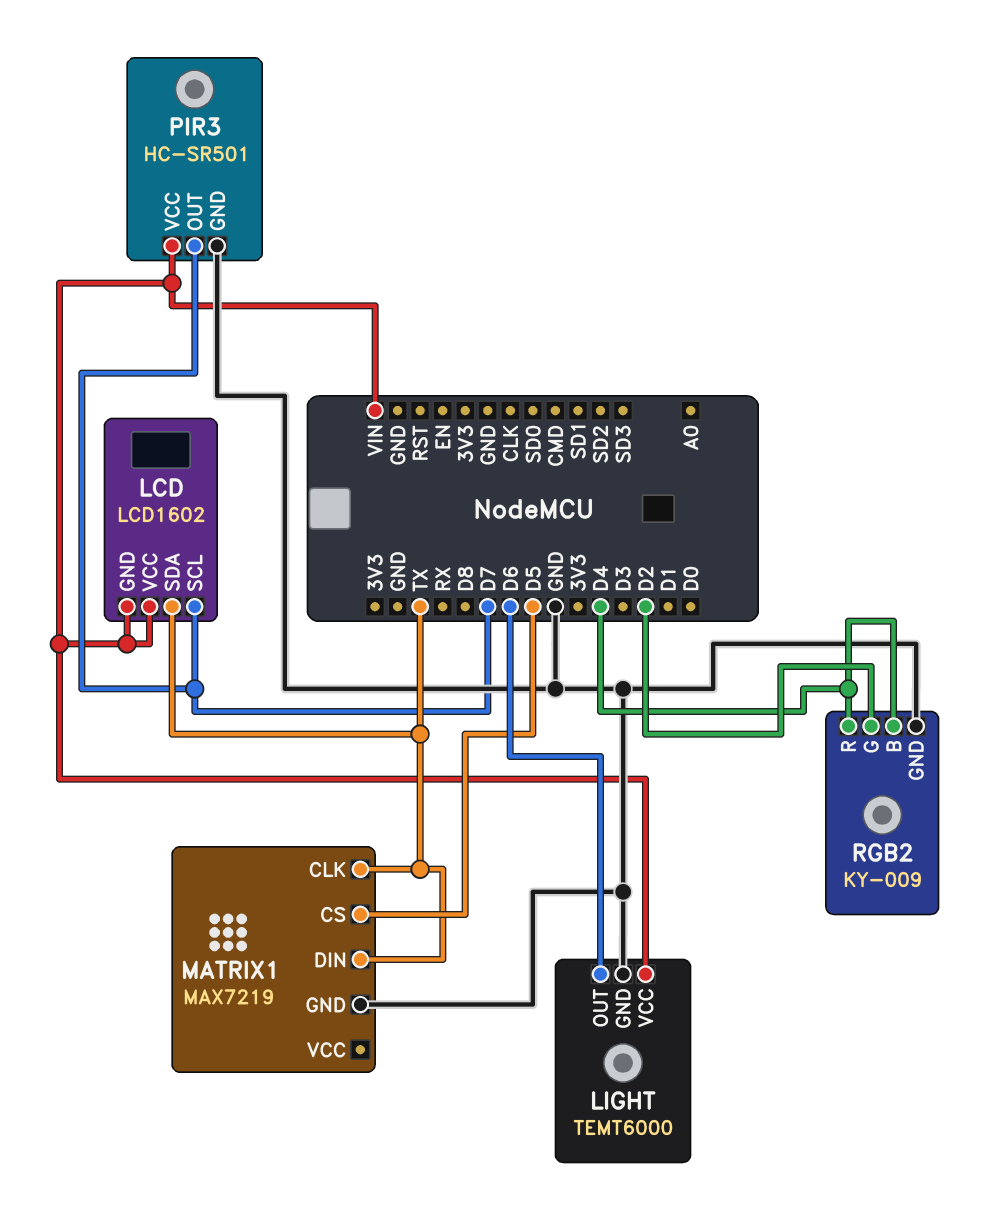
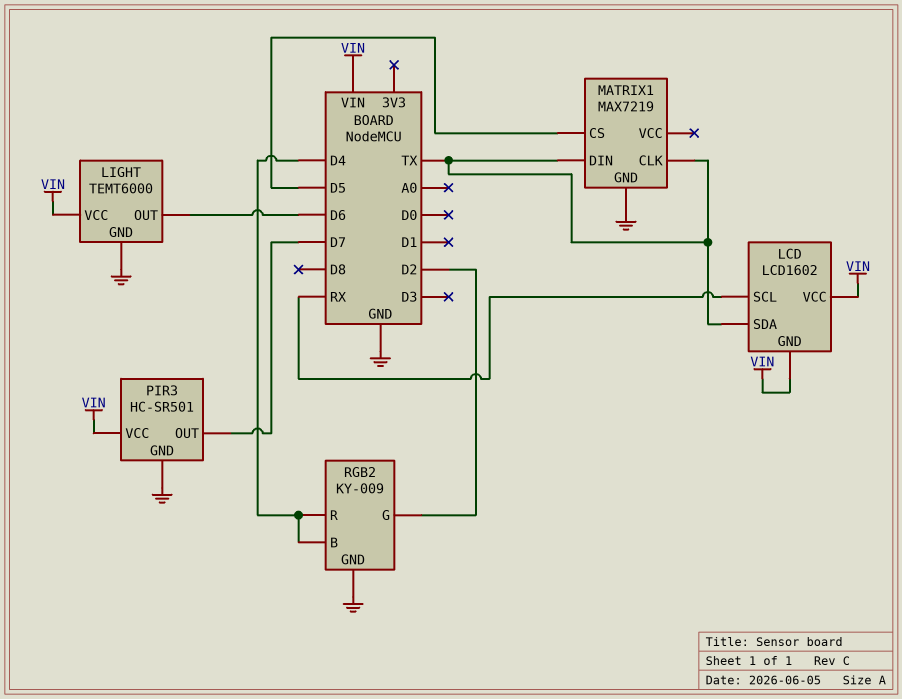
LCD pin SCL: D7 -> RX

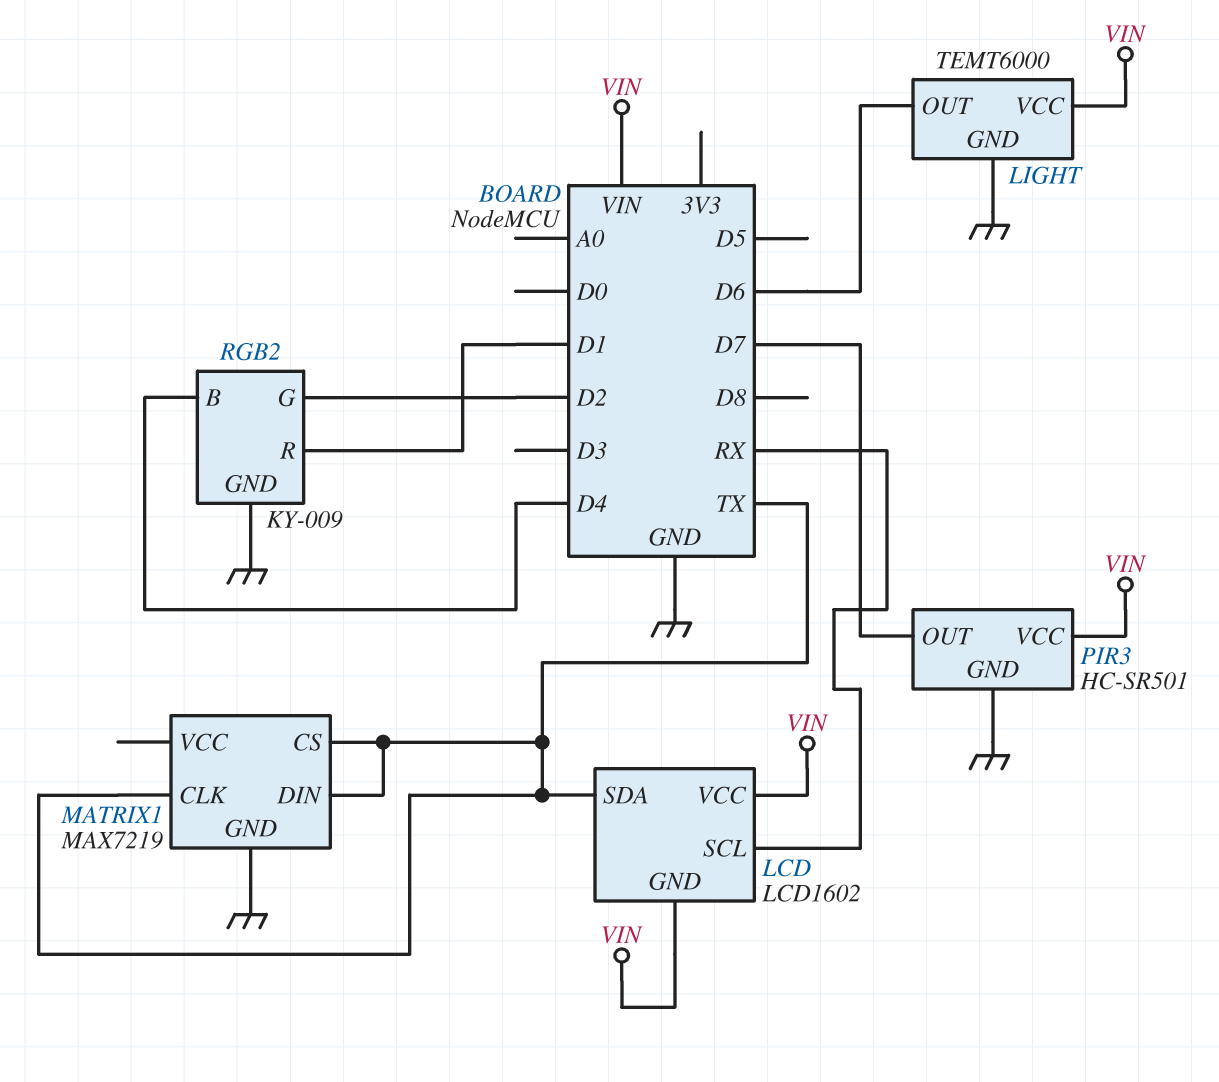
MATRIX1 pin CS: D5 -> TX
RGB2 pin R: D4 -> D1

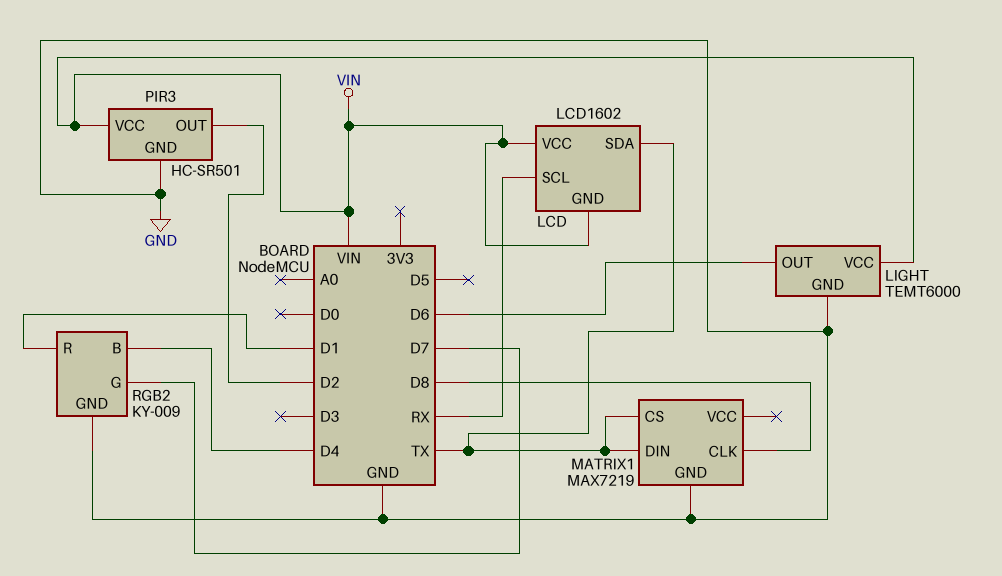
MATRIX1 pin CLK: TX -> D8
PIR3 pin OUT: D7 -> D2
RGB2 pin G: D2 -> D7

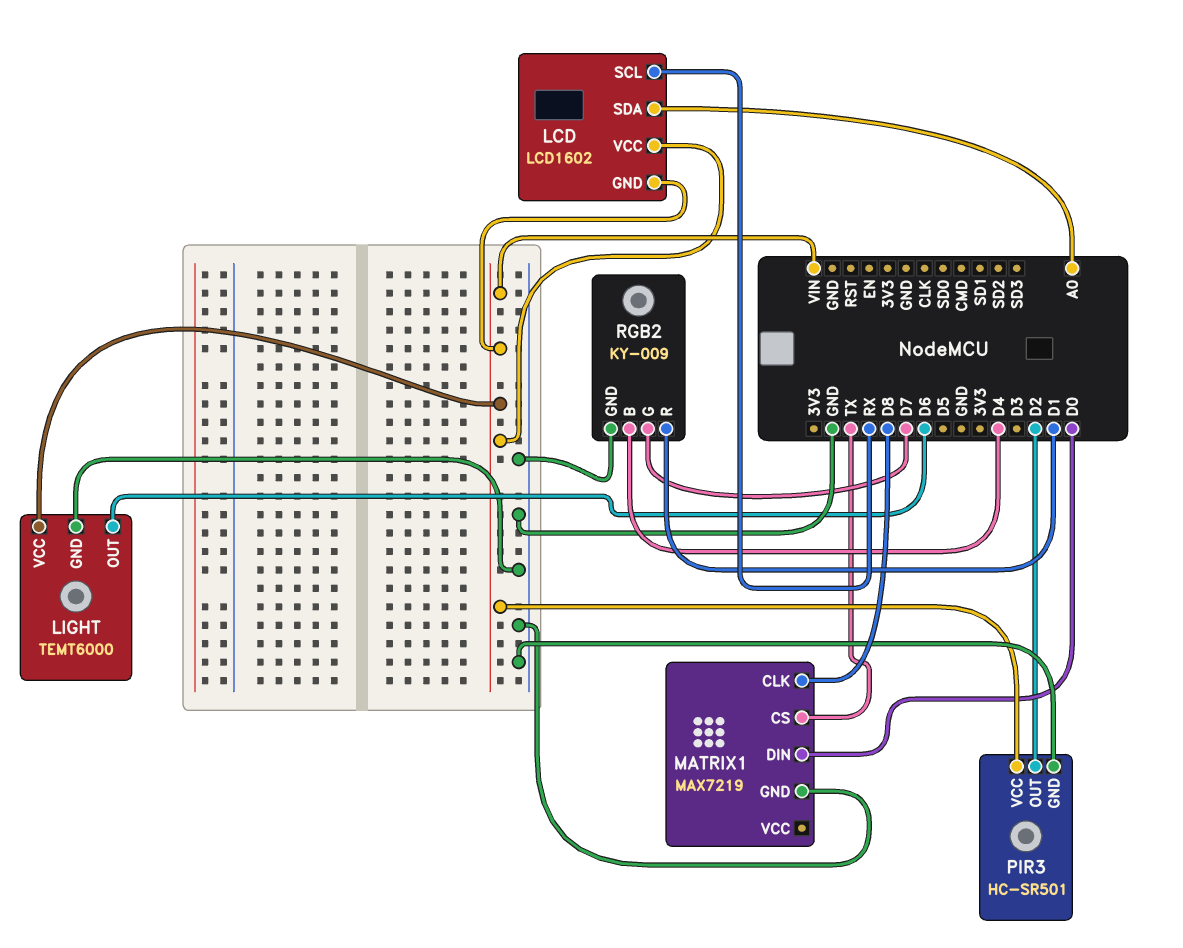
LCD pin SDA: TX -> A0
MATRIX1 pin DIN: TX -> D0

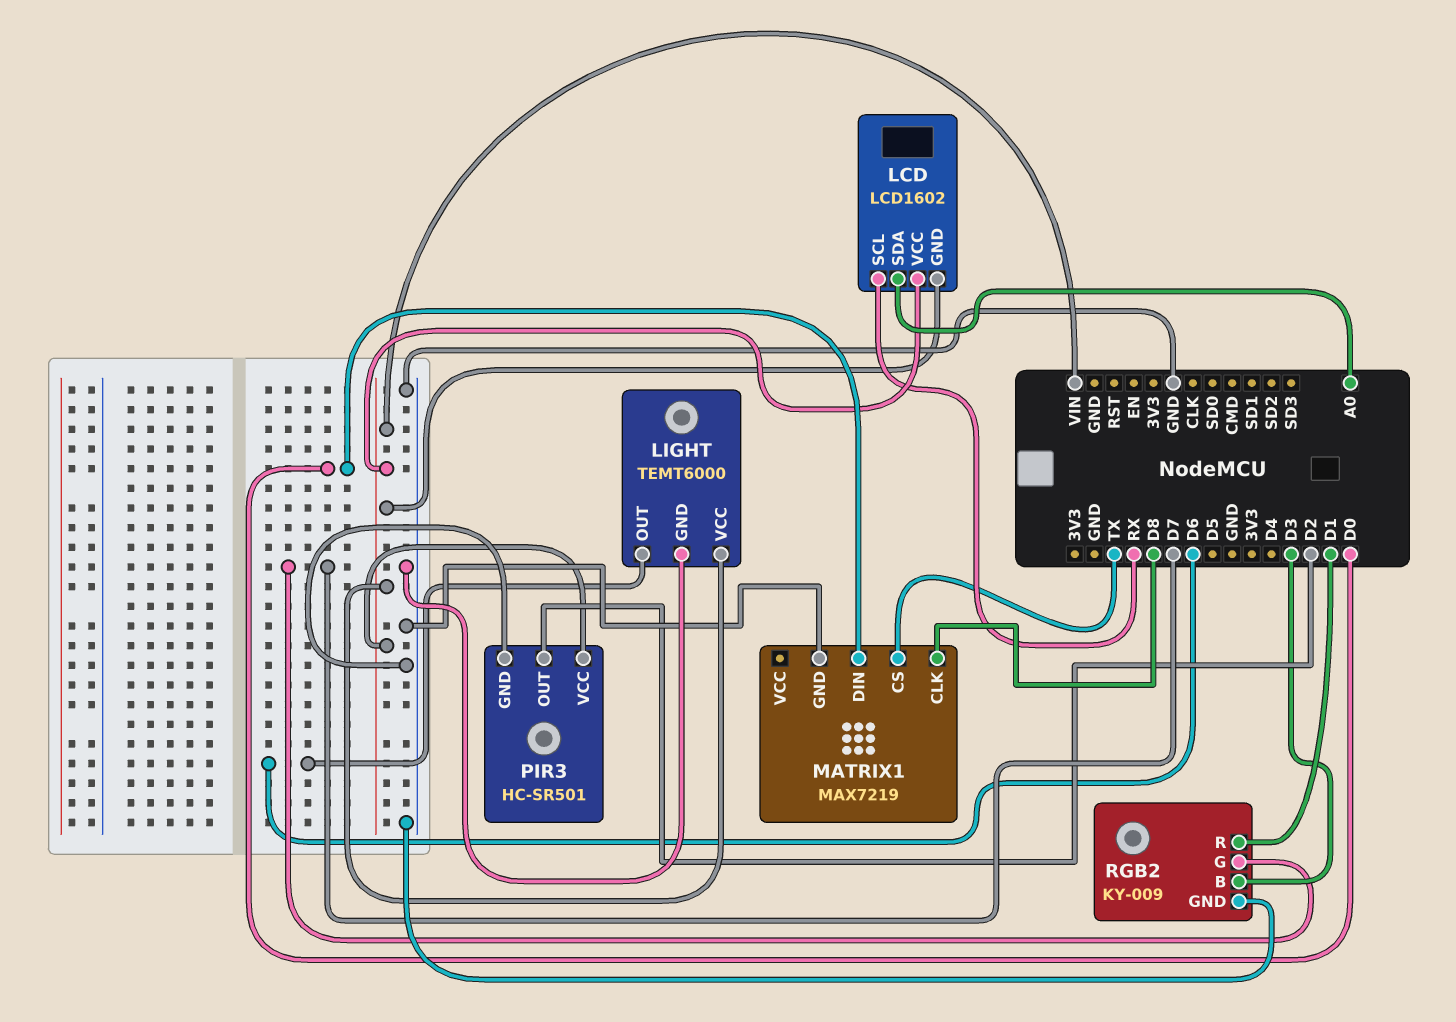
RGB2 pin B: D4 -> D3

